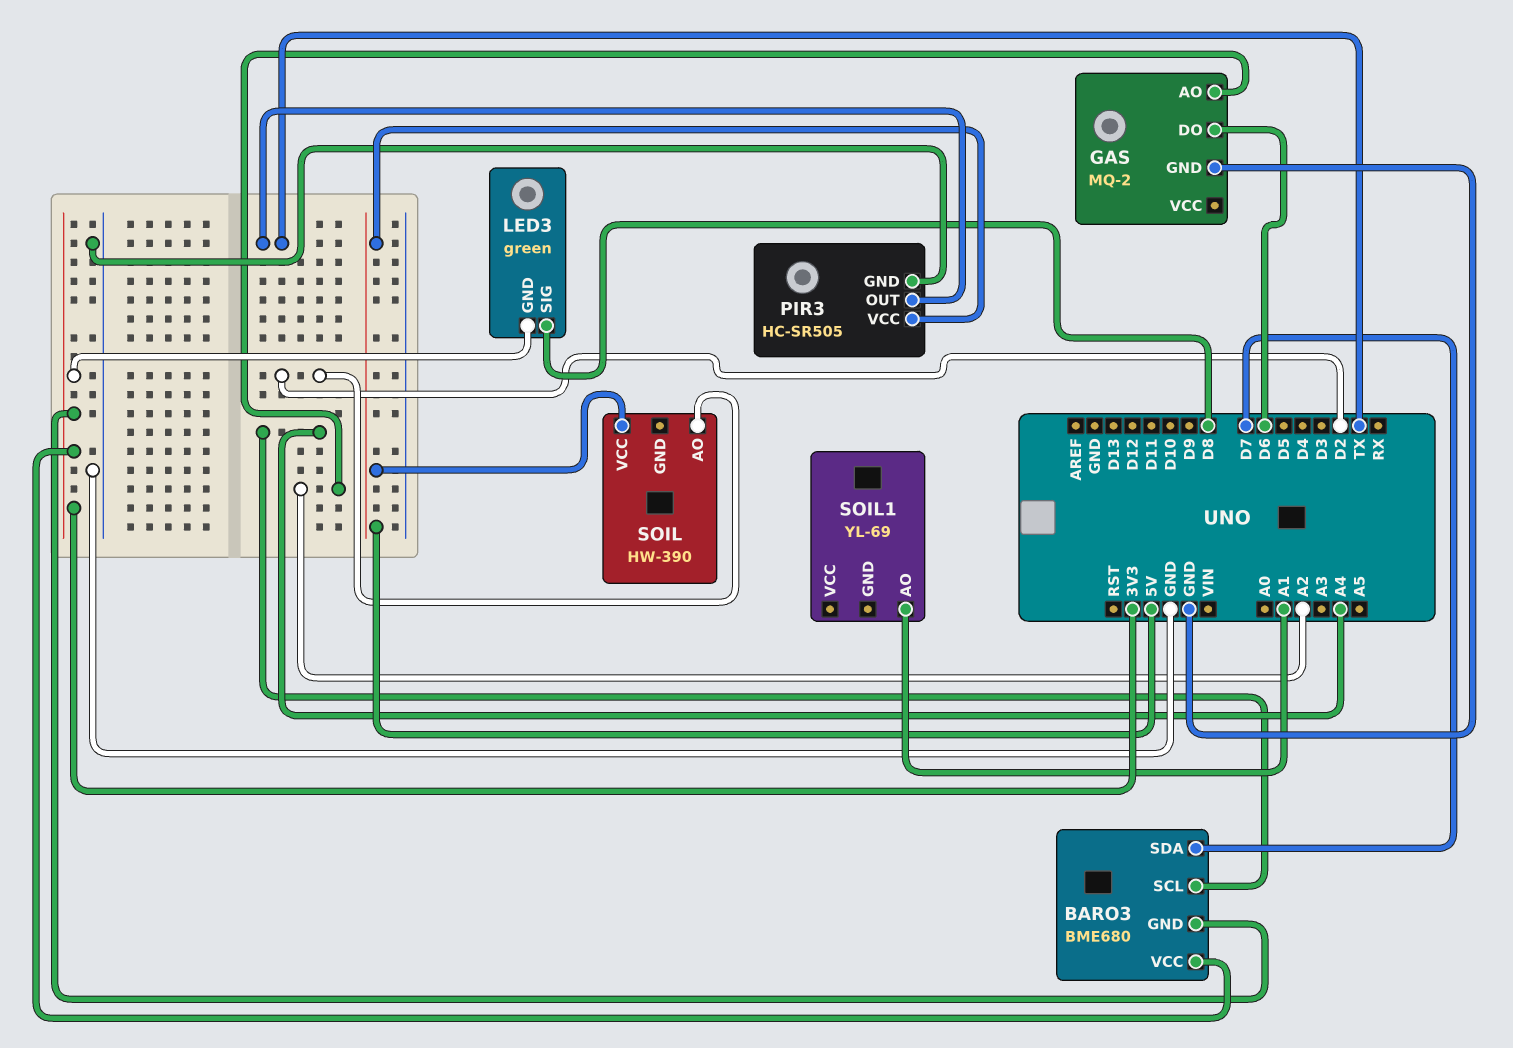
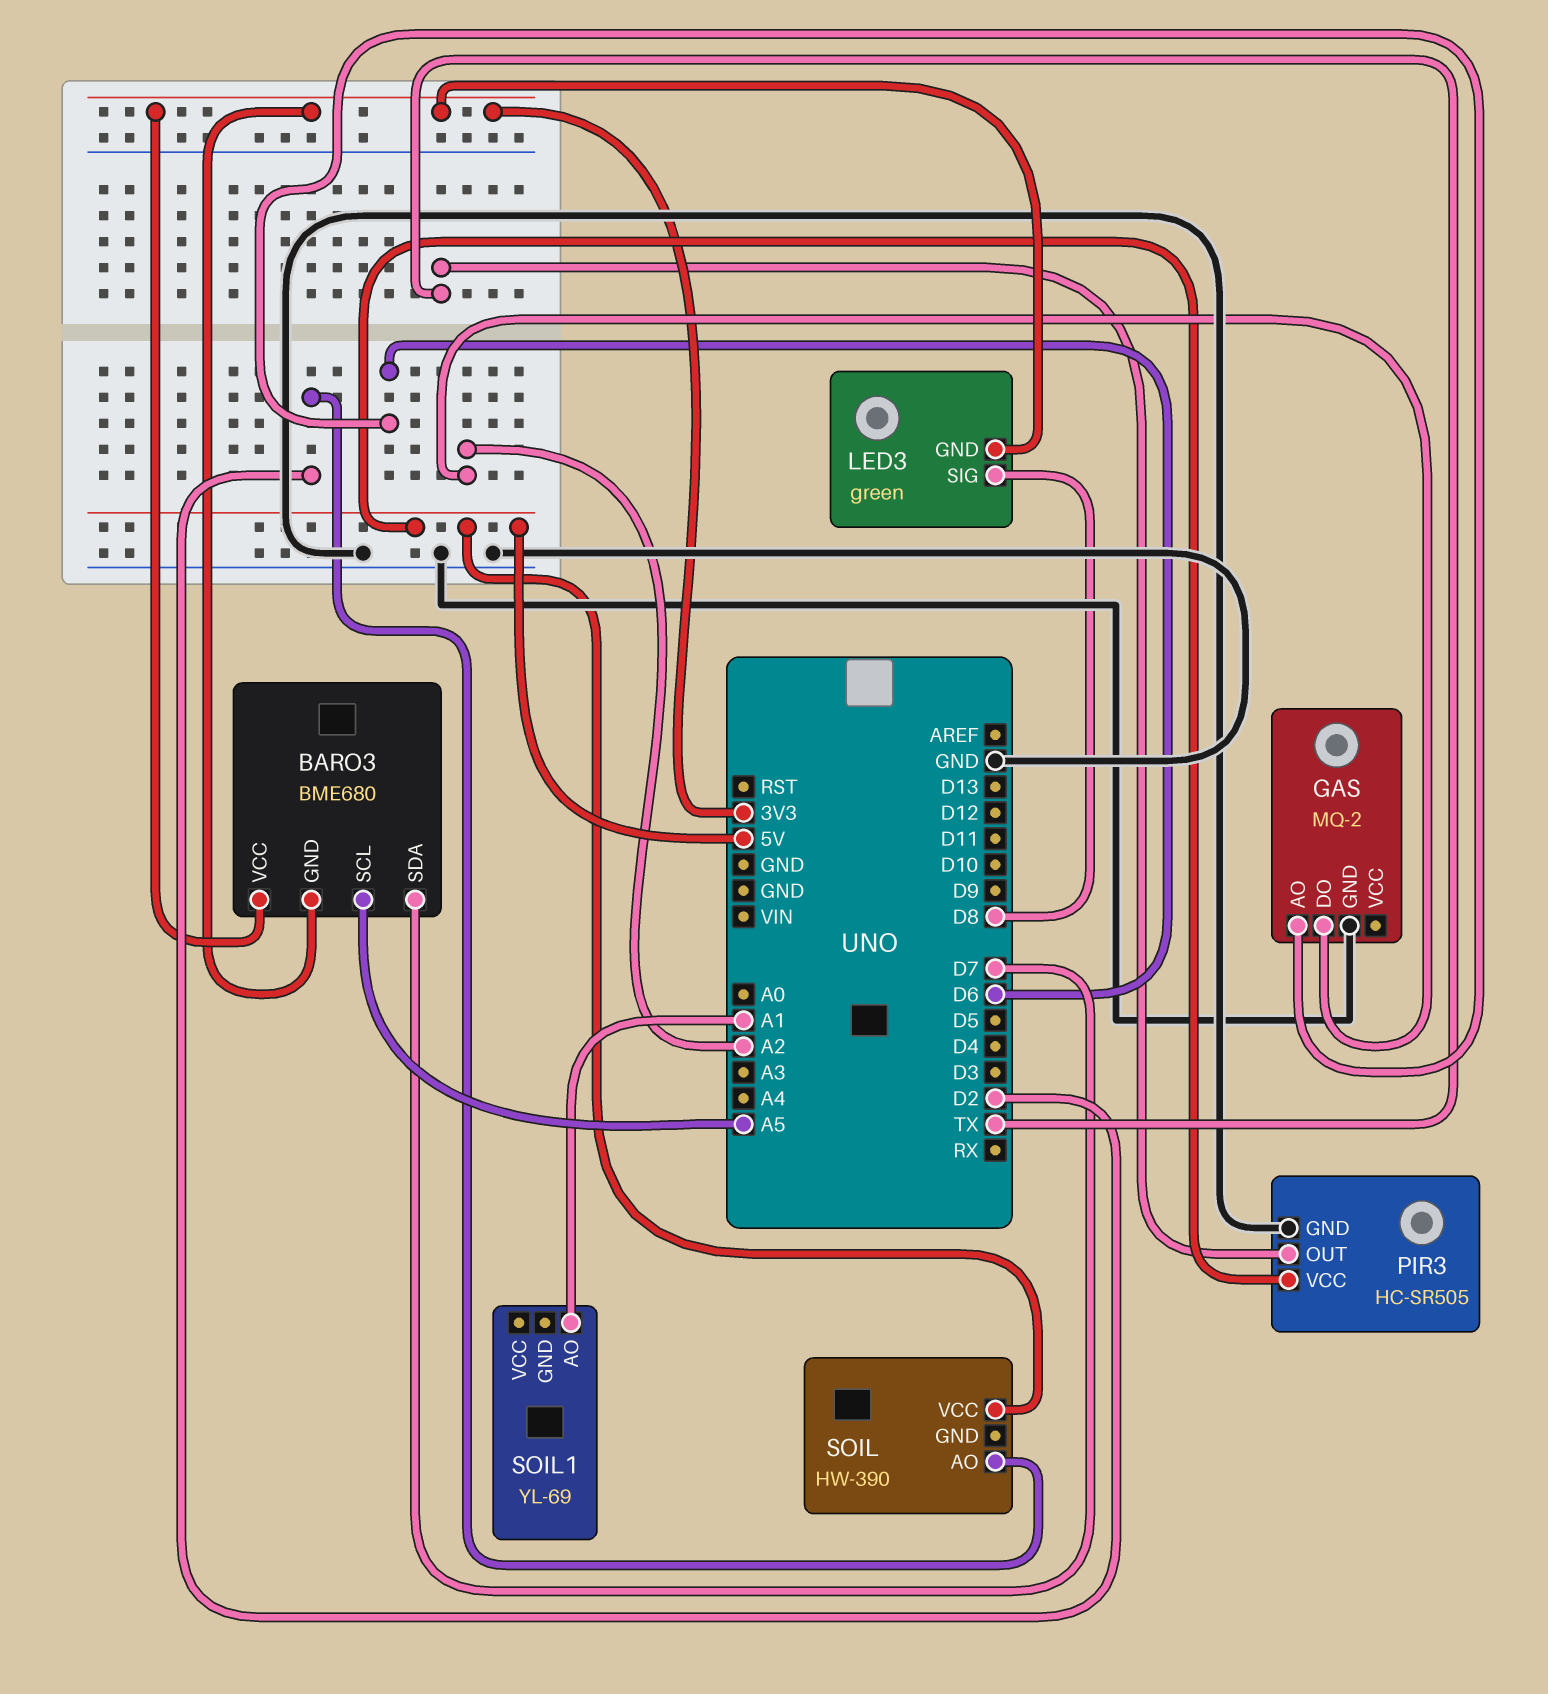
BARO3 pin SCL: A4 -> A5
GAS pin AO: A2 -> D6
GAS pin DO: D6 -> A2

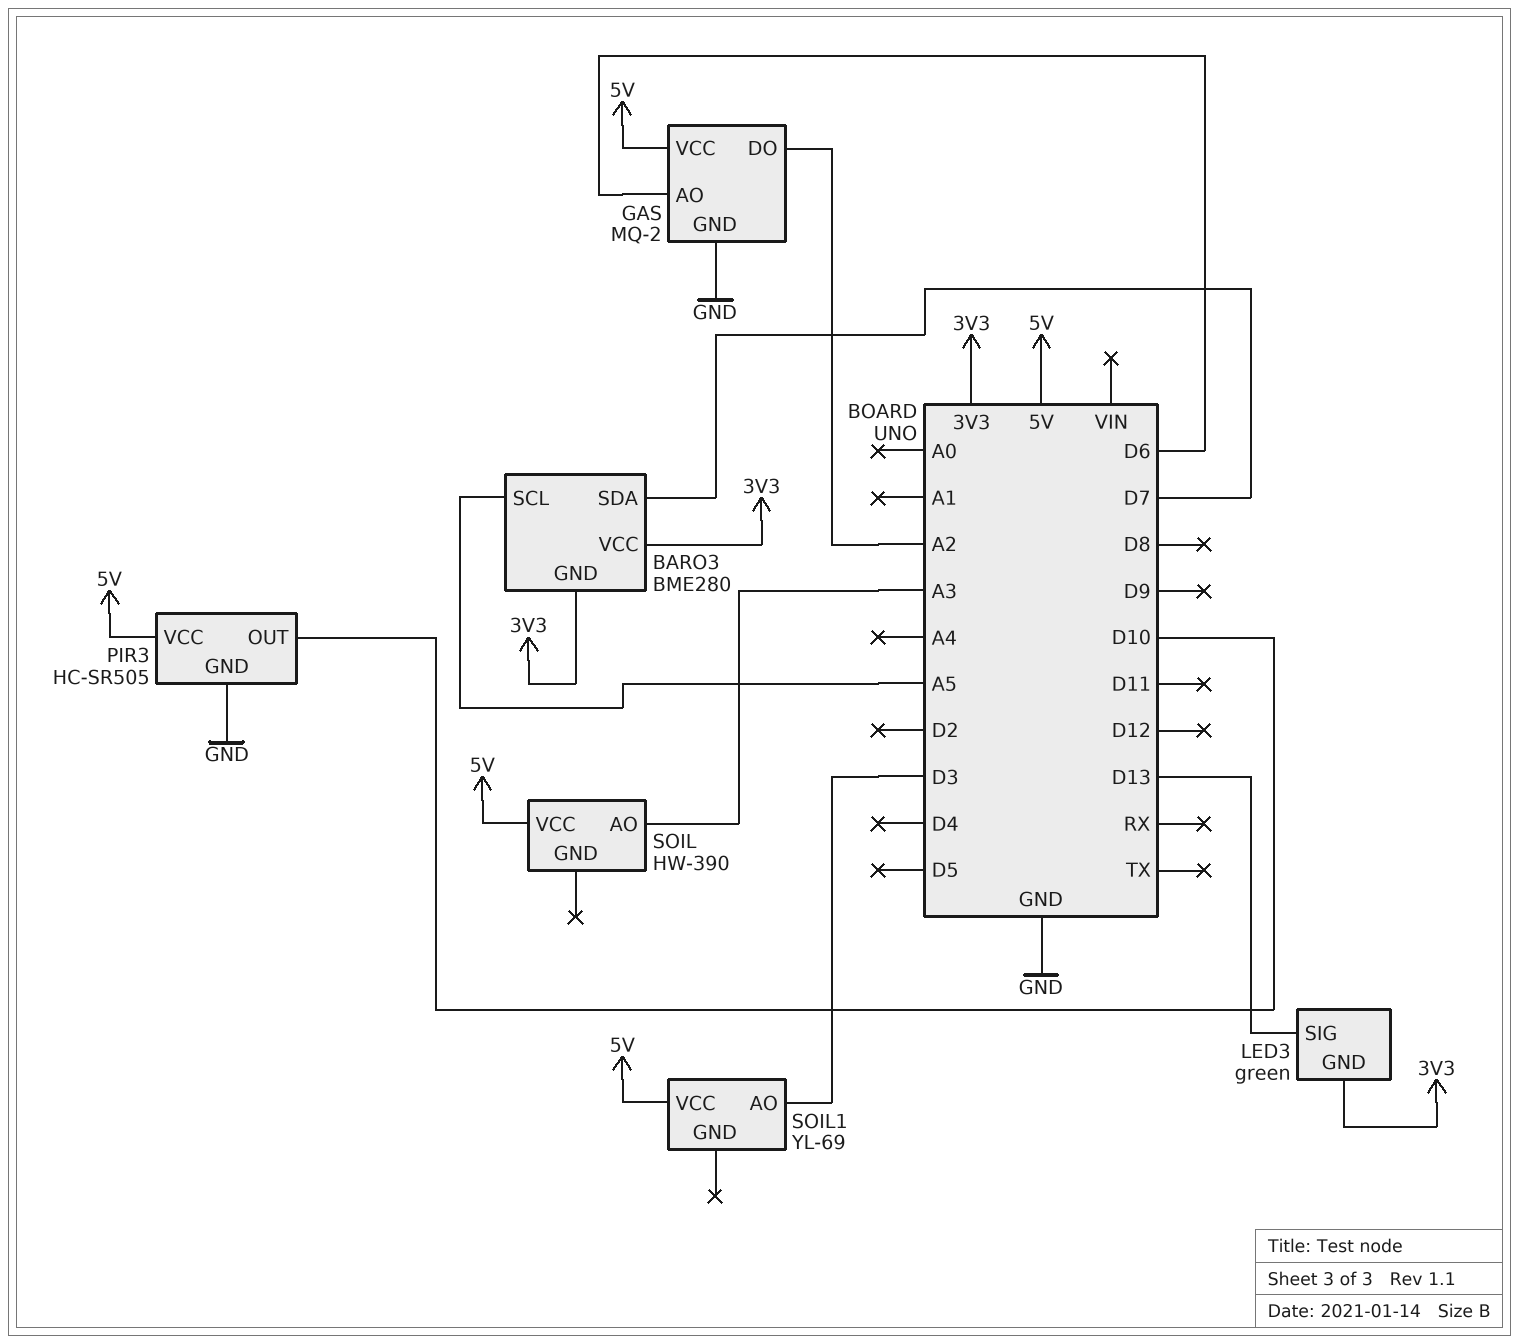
BARO3: BME680 -> BME280
GAS pin VCC: none -> 5V
LED3 pin SIG: D8 -> D13
PIR3 pin OUT: TX -> D10
SOIL pin AO: D2 -> A3
SOIL1 pin AO: A1 -> D3
SOIL1 pin VCC: none -> 5V

